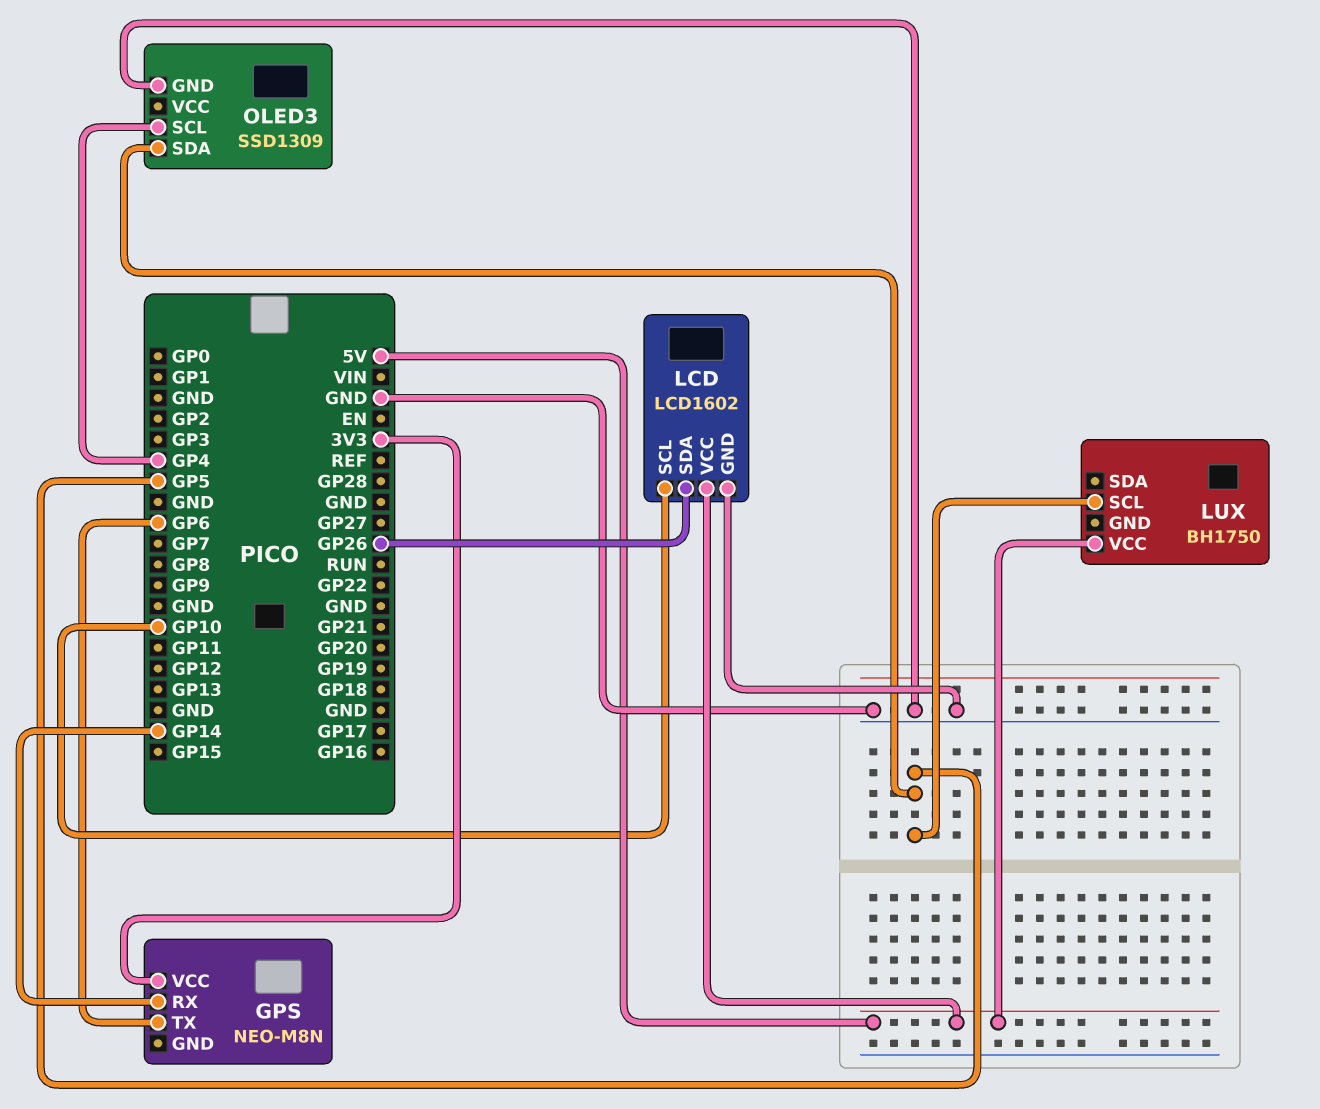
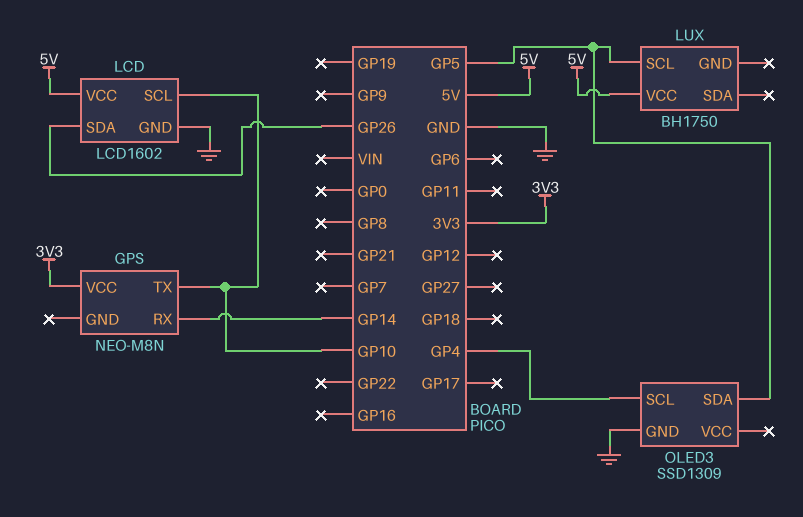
GPS pin TX: GP6 -> GP10

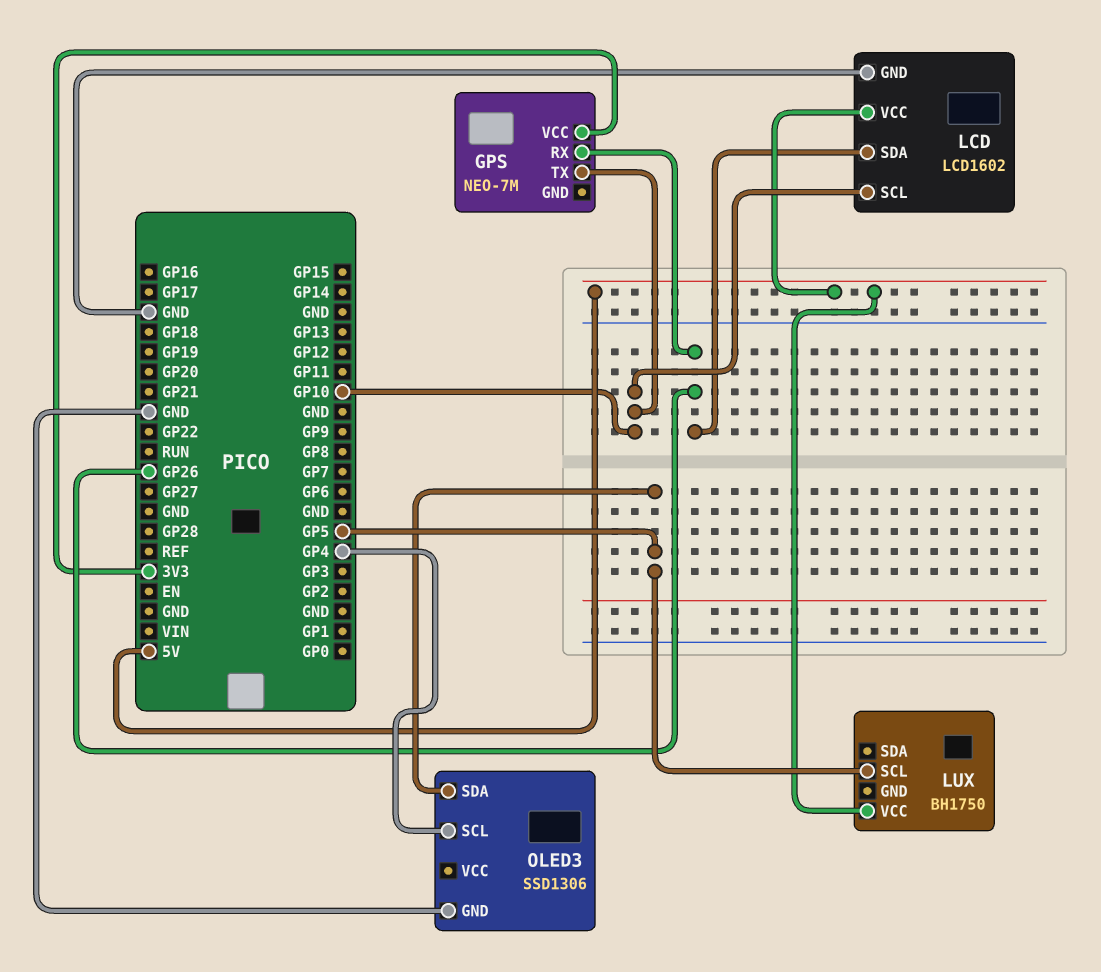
GPS: NEO-M8N -> NEO-7M
GPS pin RX: GP14 -> GP26
OLED3: SSD1309 -> SSD1306

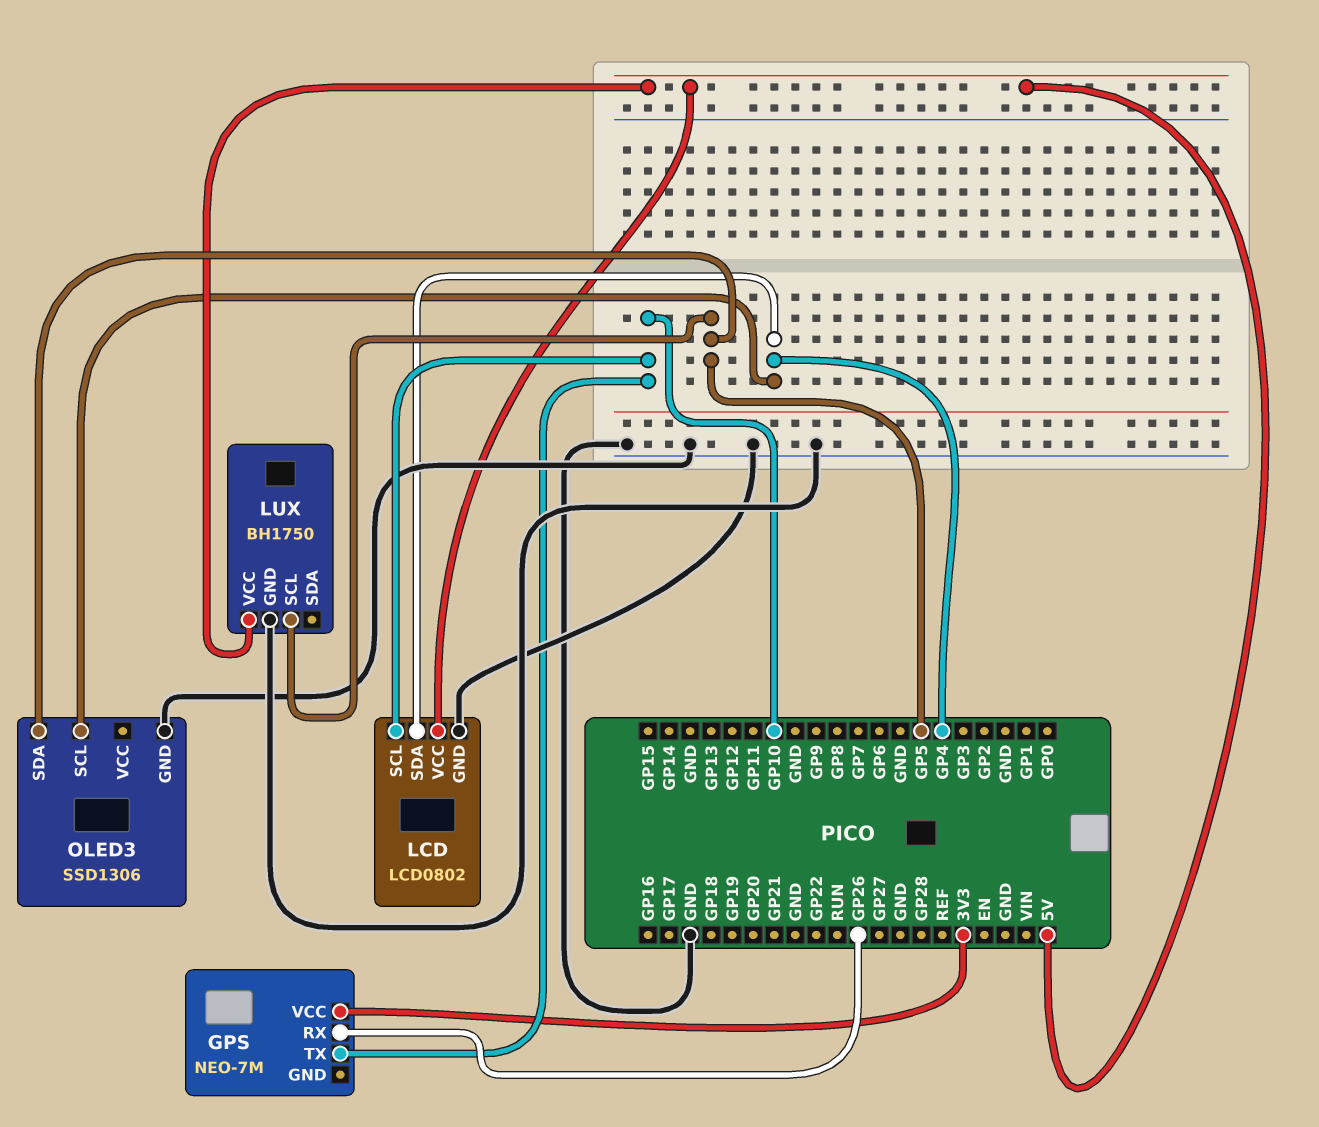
LCD: LCD1602 -> LCD0802
LCD pin SDA: GP26 -> GP4
LUX pin GND: none -> GND

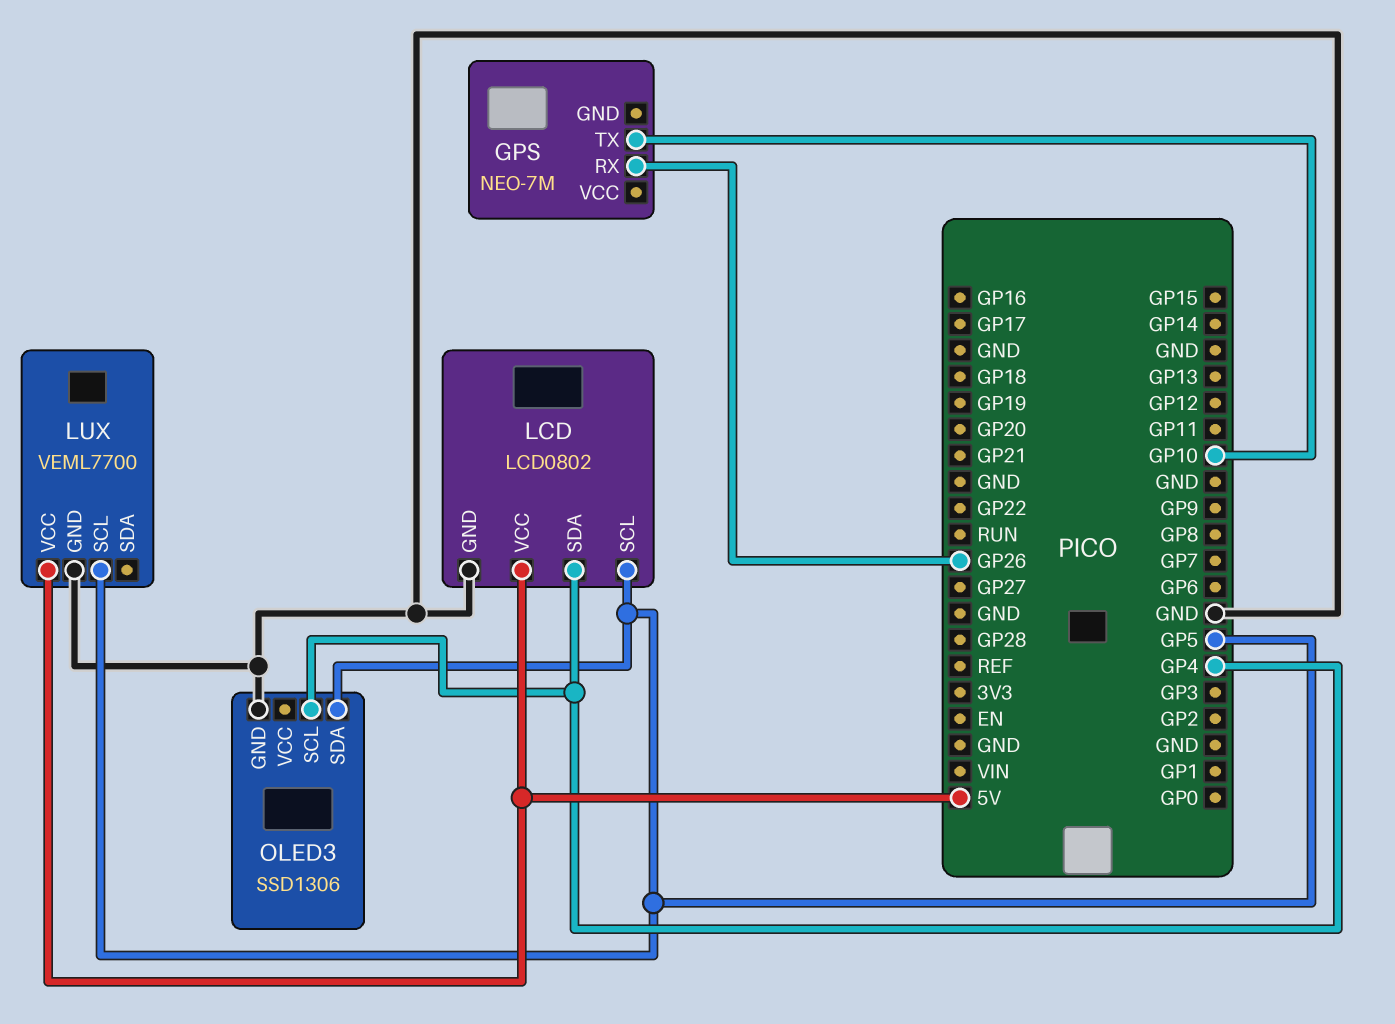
GPS pin VCC: 3V3 -> none
LCD pin SCL: GP10 -> GP5
LUX: BH1750 -> VEML7700

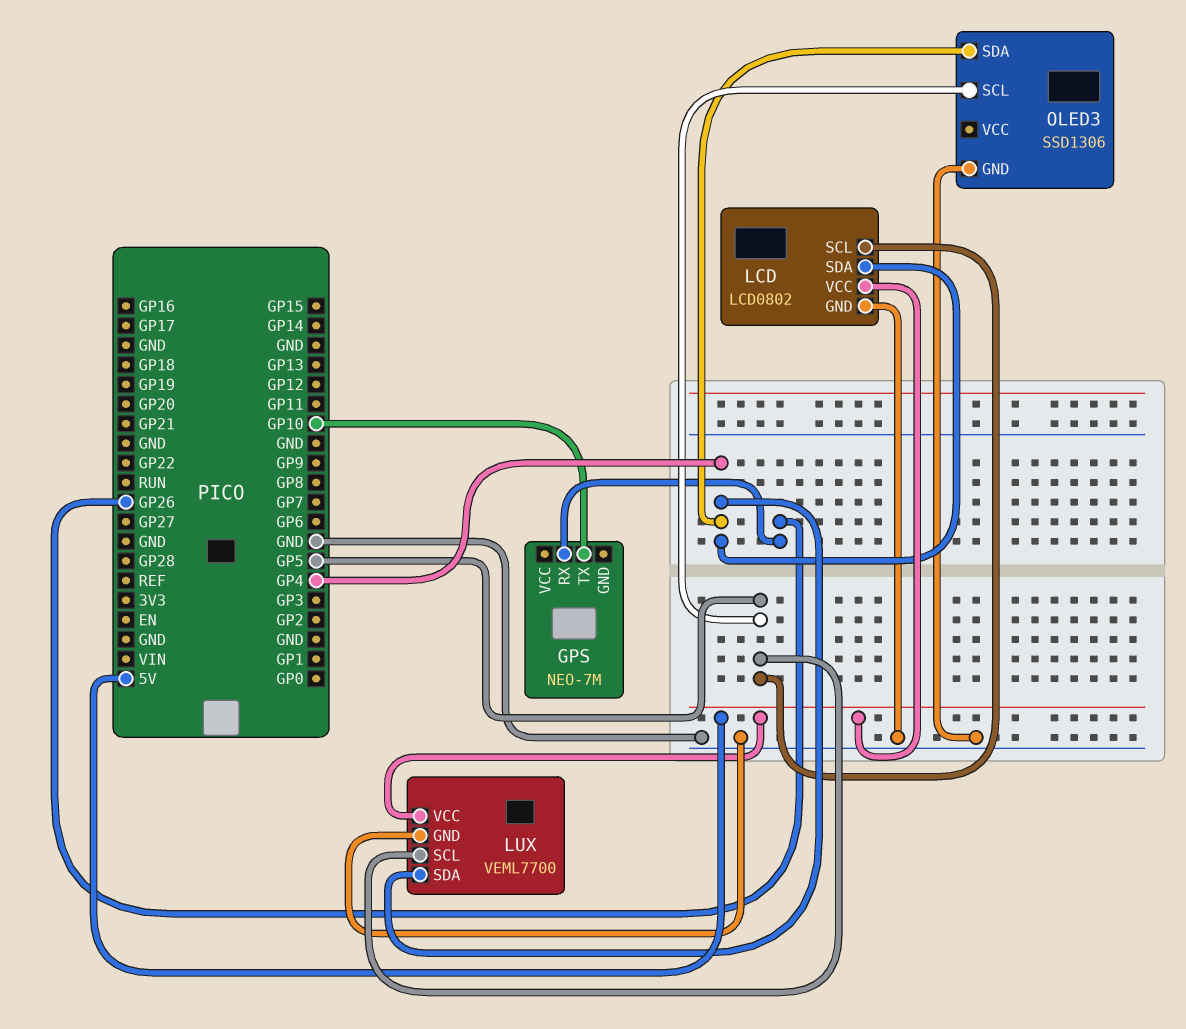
LUX pin SDA: none -> GP4
OLED3 pin SCL: GP4 -> GP5
OLED3 pin SDA: GP5 -> GP4

